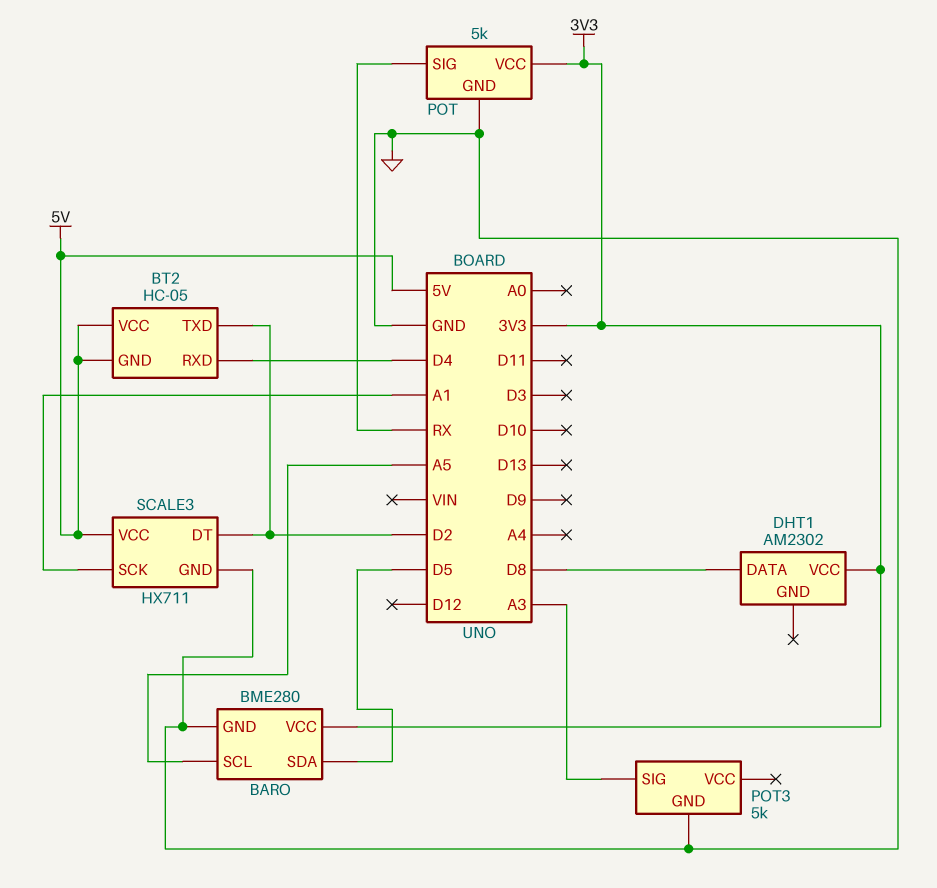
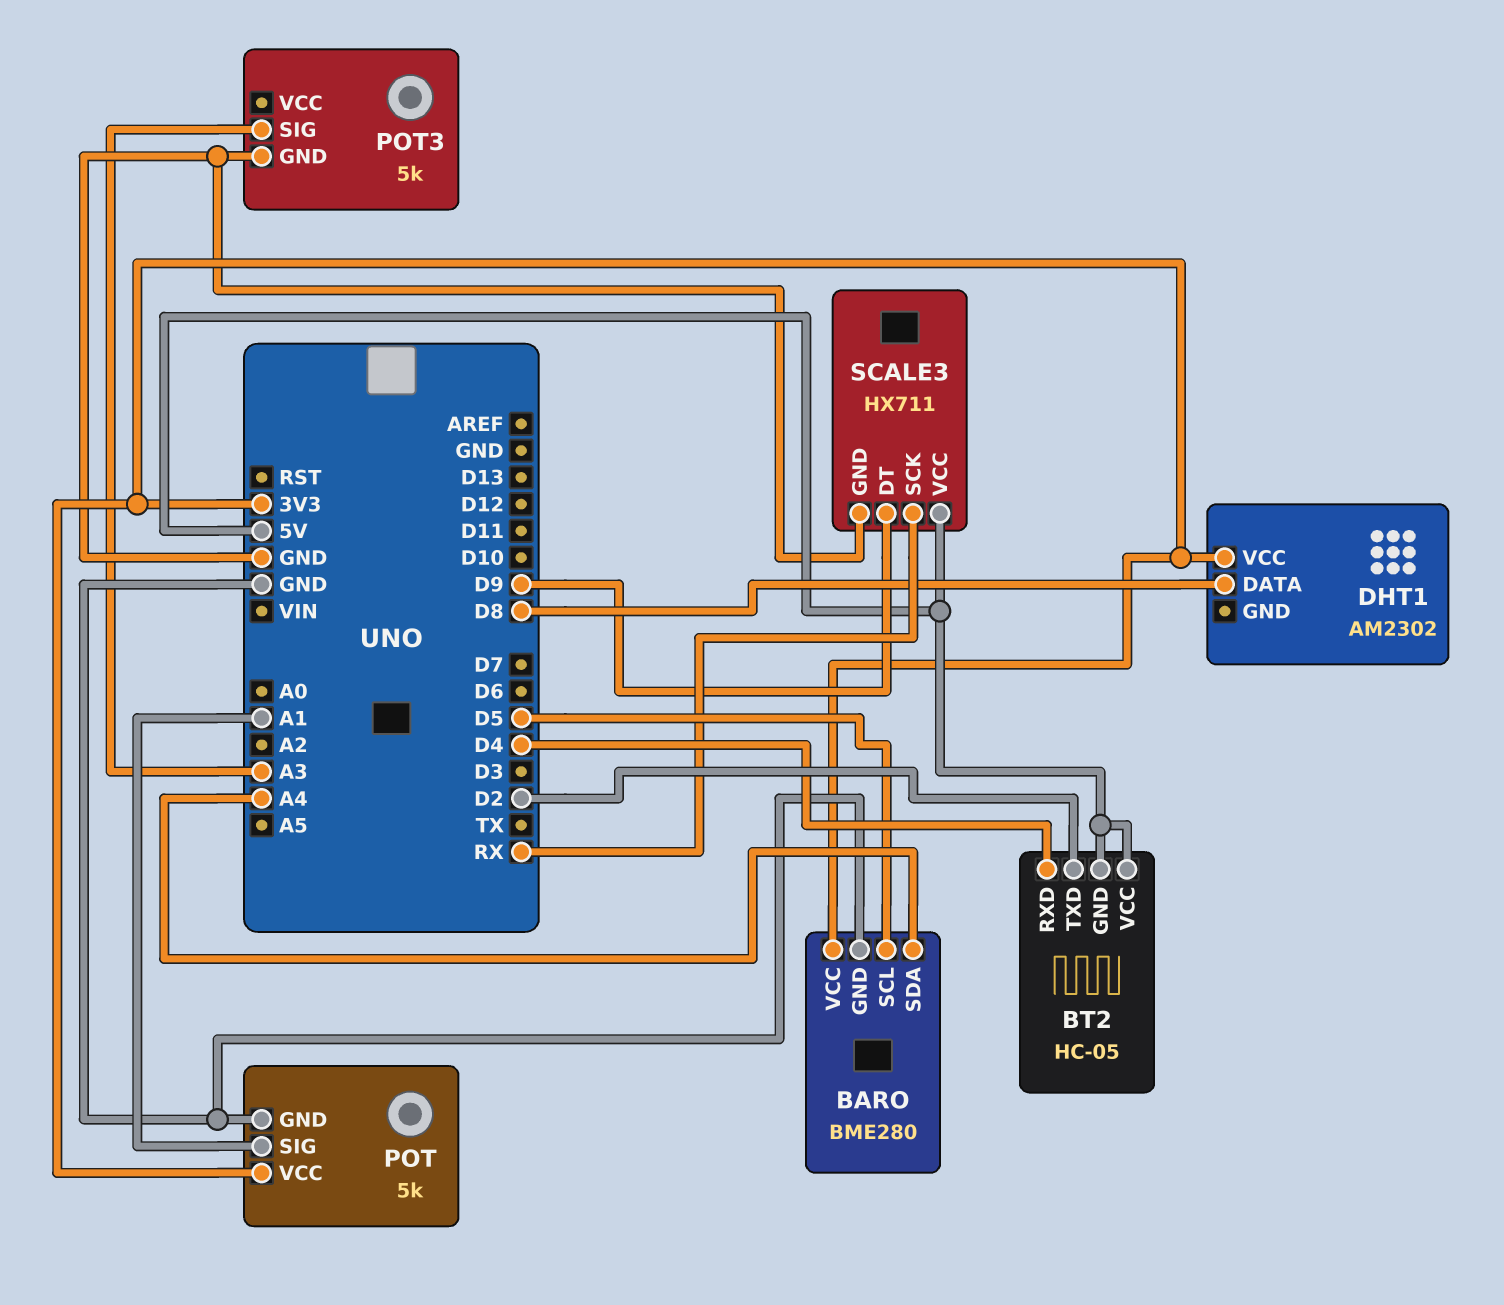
BARO pin SCL: A5 -> D5
BARO pin SDA: D5 -> A4
POT pin SIG: RX -> A1
SCALE3 pin DT: D2 -> D9
SCALE3 pin SCK: A1 -> RX

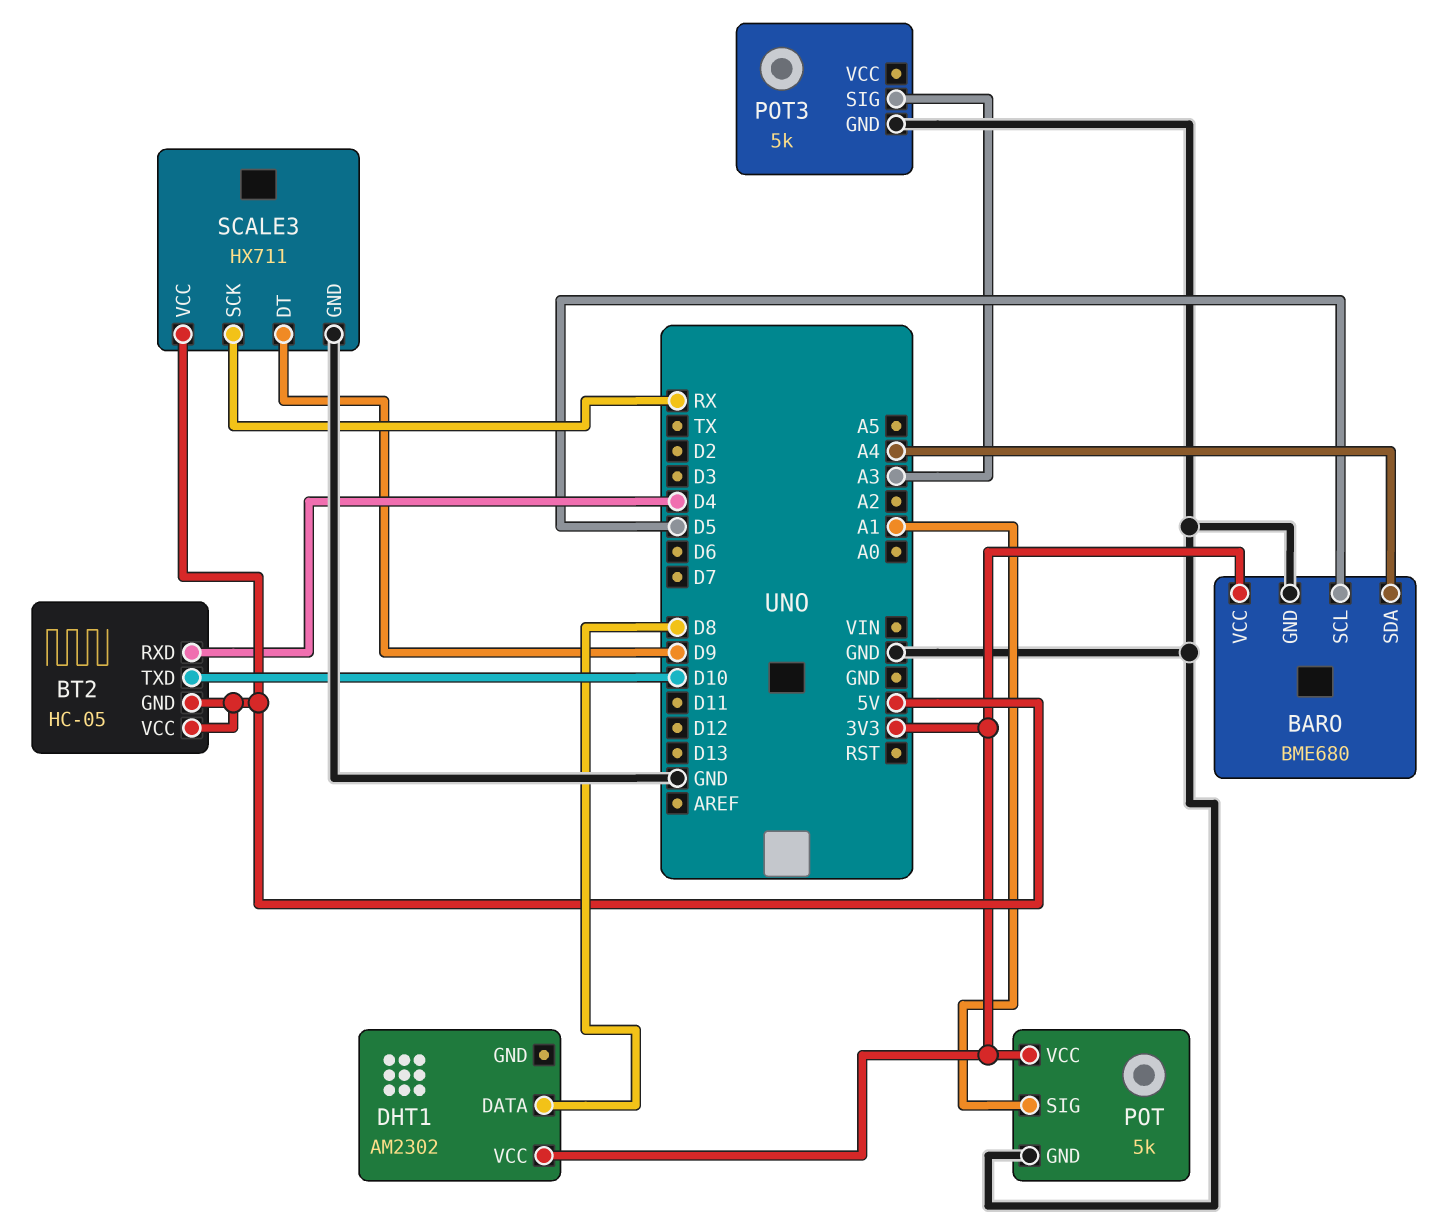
BARO: BME280 -> BME680
BT2 pin TXD: D2 -> D10

